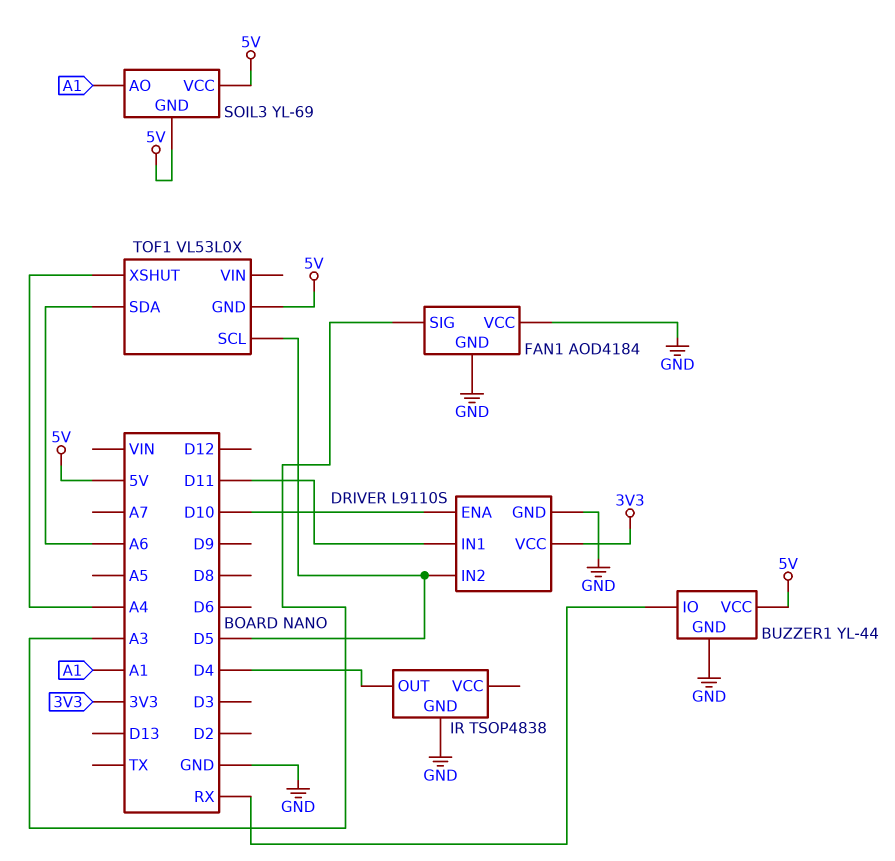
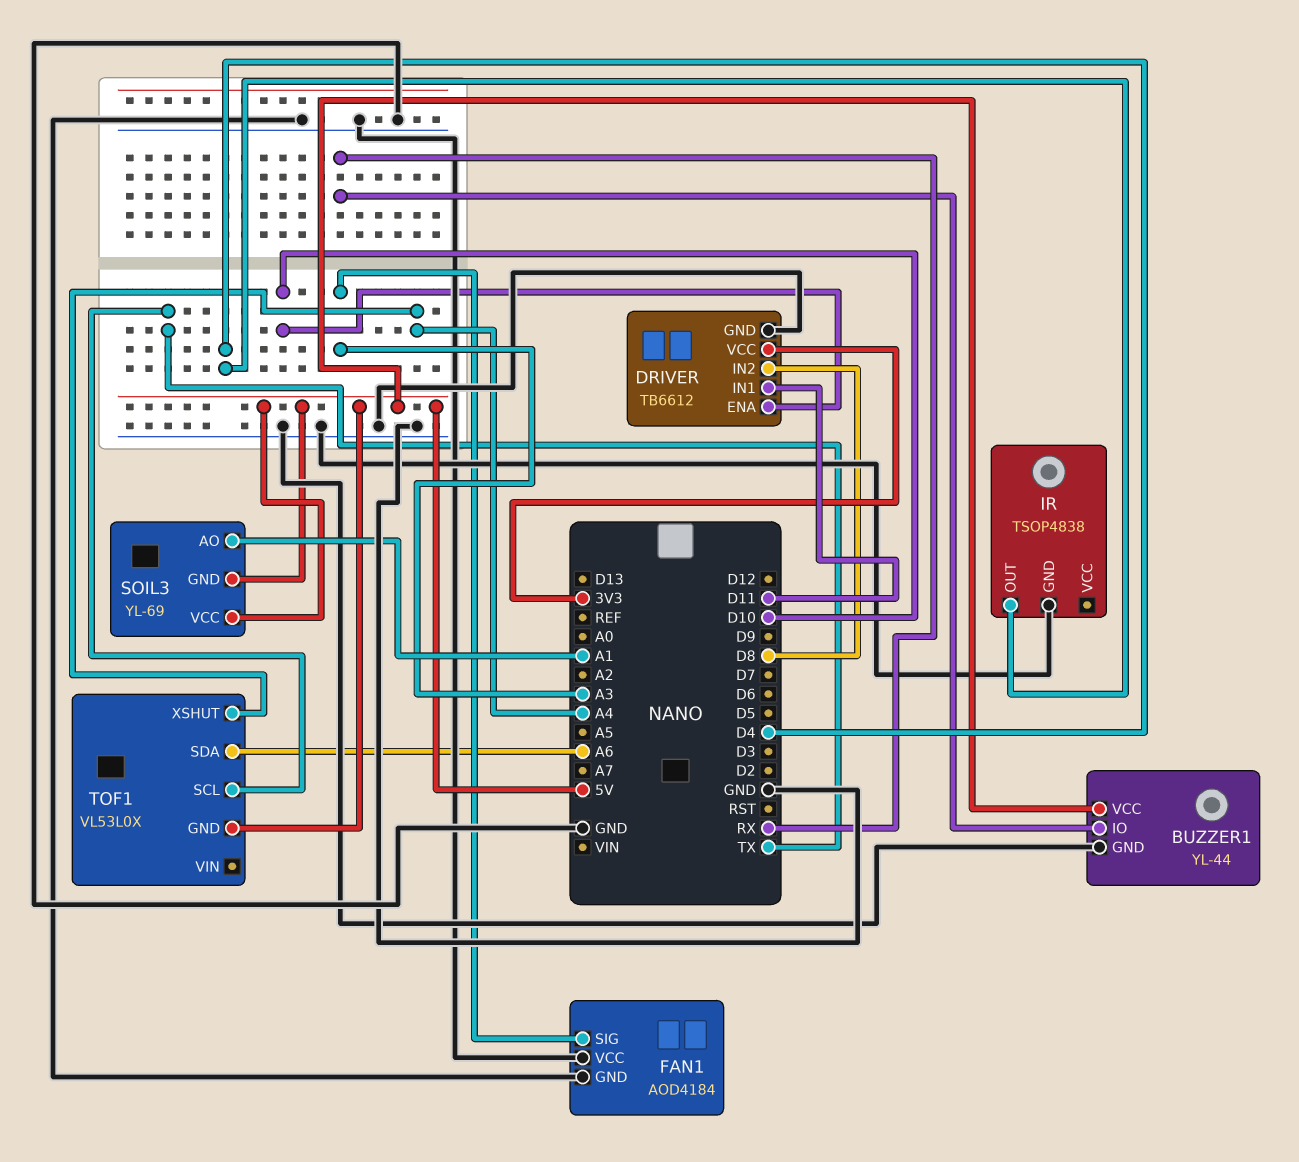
DRIVER: L9110S -> TB6612
DRIVER pin IN2: D5 -> D8
TOF1 pin SCL: D5 -> TX

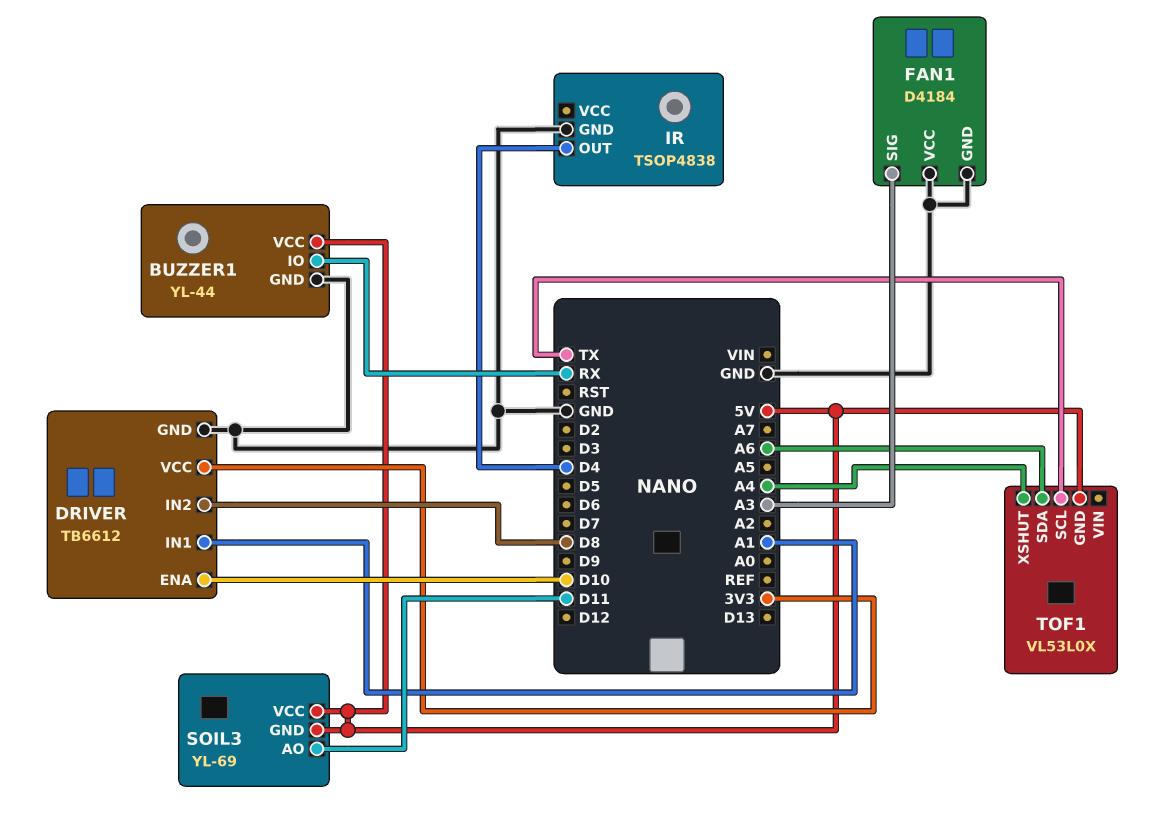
DRIVER pin IN1: D11 -> A1
FAN1: AOD4184 -> D4184
SOIL3 pin AO: A1 -> D11

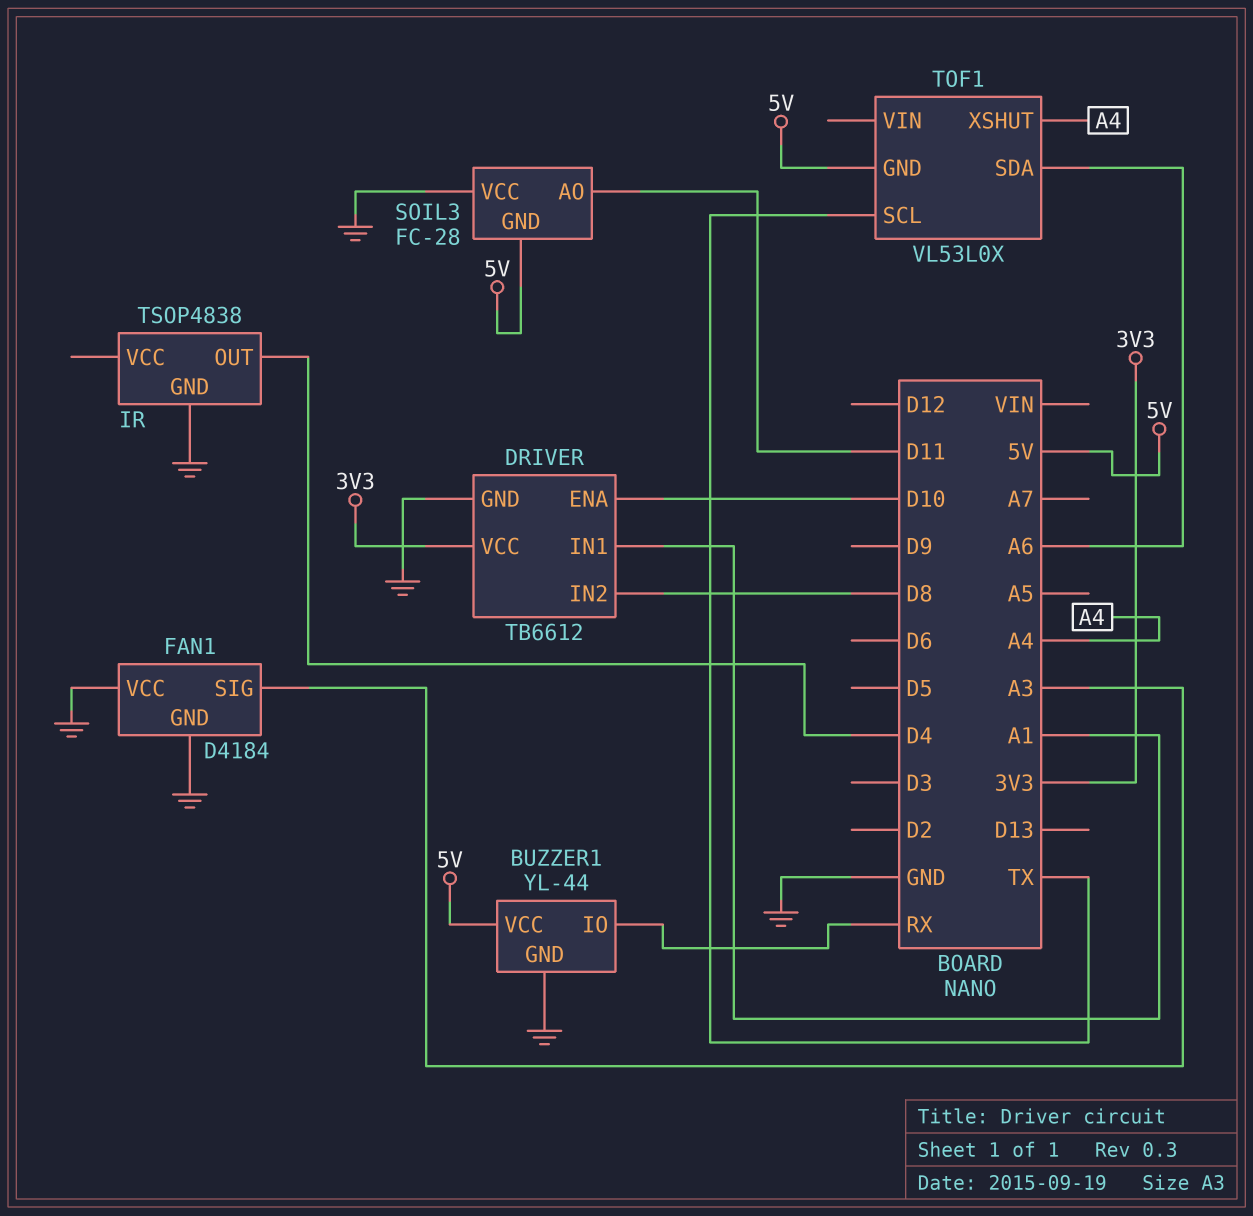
SOIL3: YL-69 -> FC-28
SOIL3 pin VCC: 5V -> GND

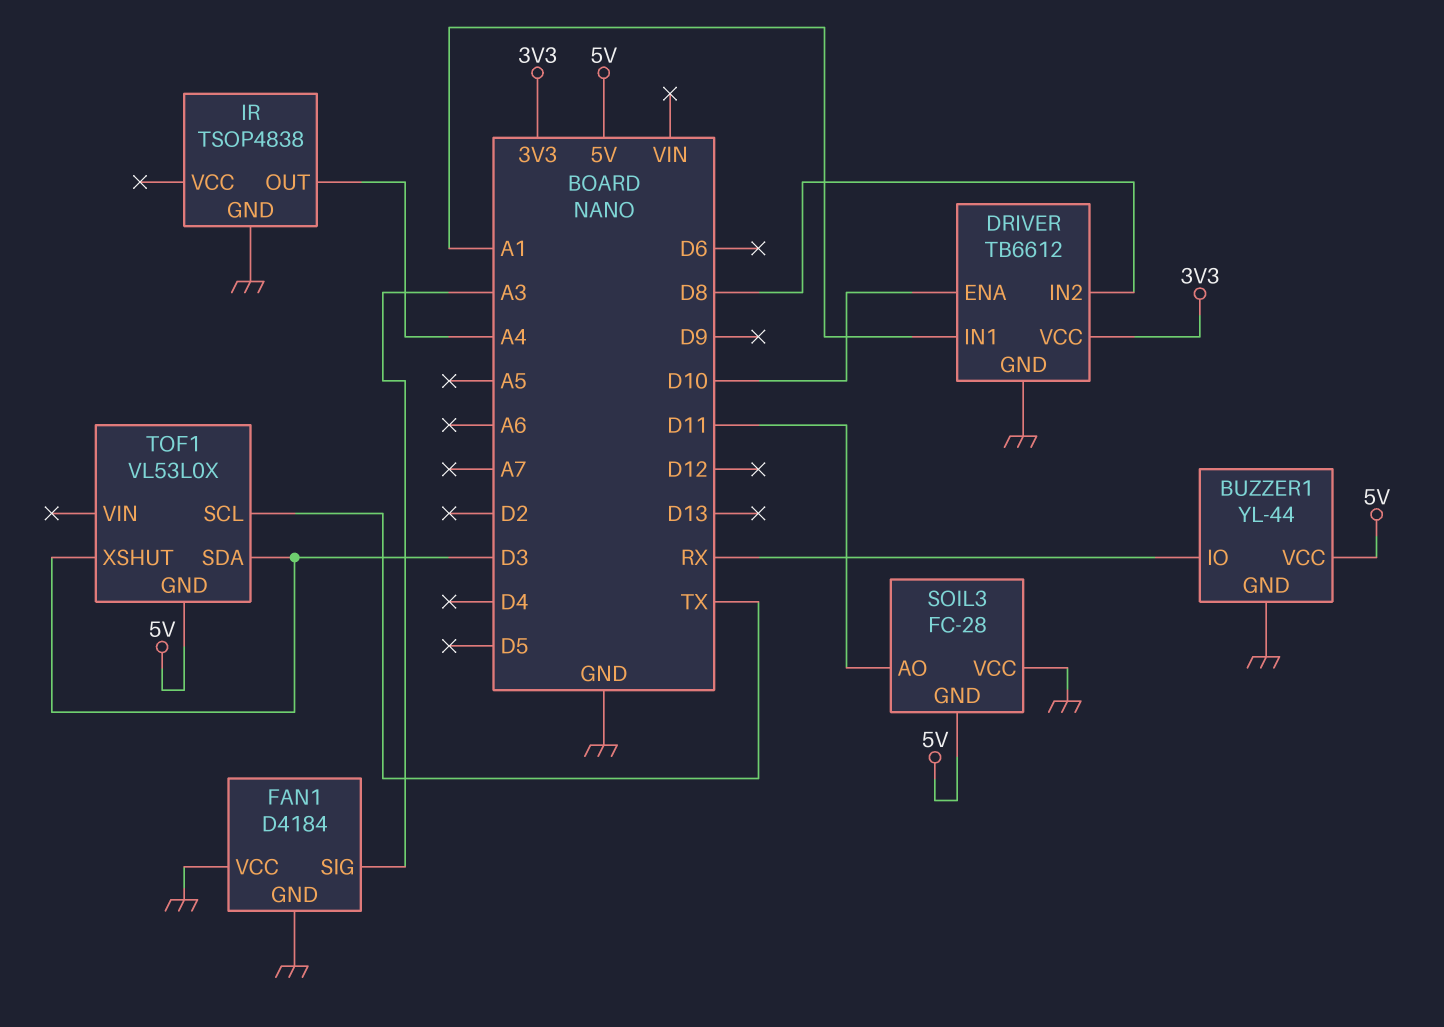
IR pin OUT: D4 -> A4
TOF1 pin SDA: A6 -> D3
TOF1 pin XSHUT: A4 -> D3

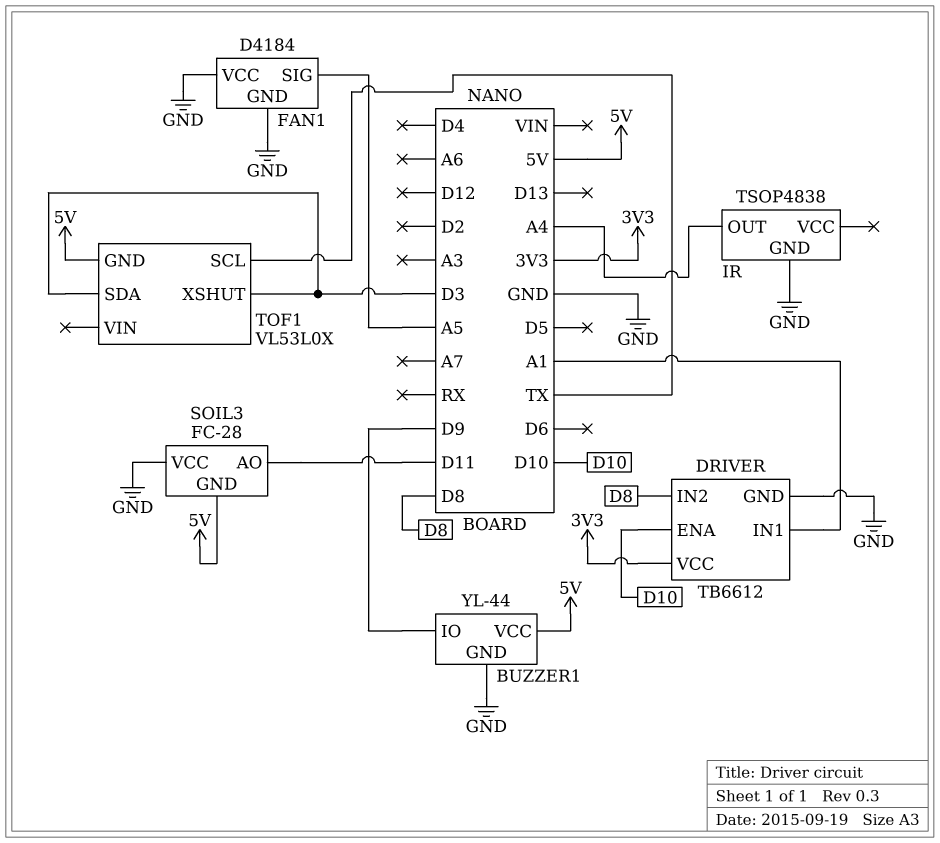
BUZZER1 pin IO: RX -> D9
FAN1 pin SIG: A3 -> A5

